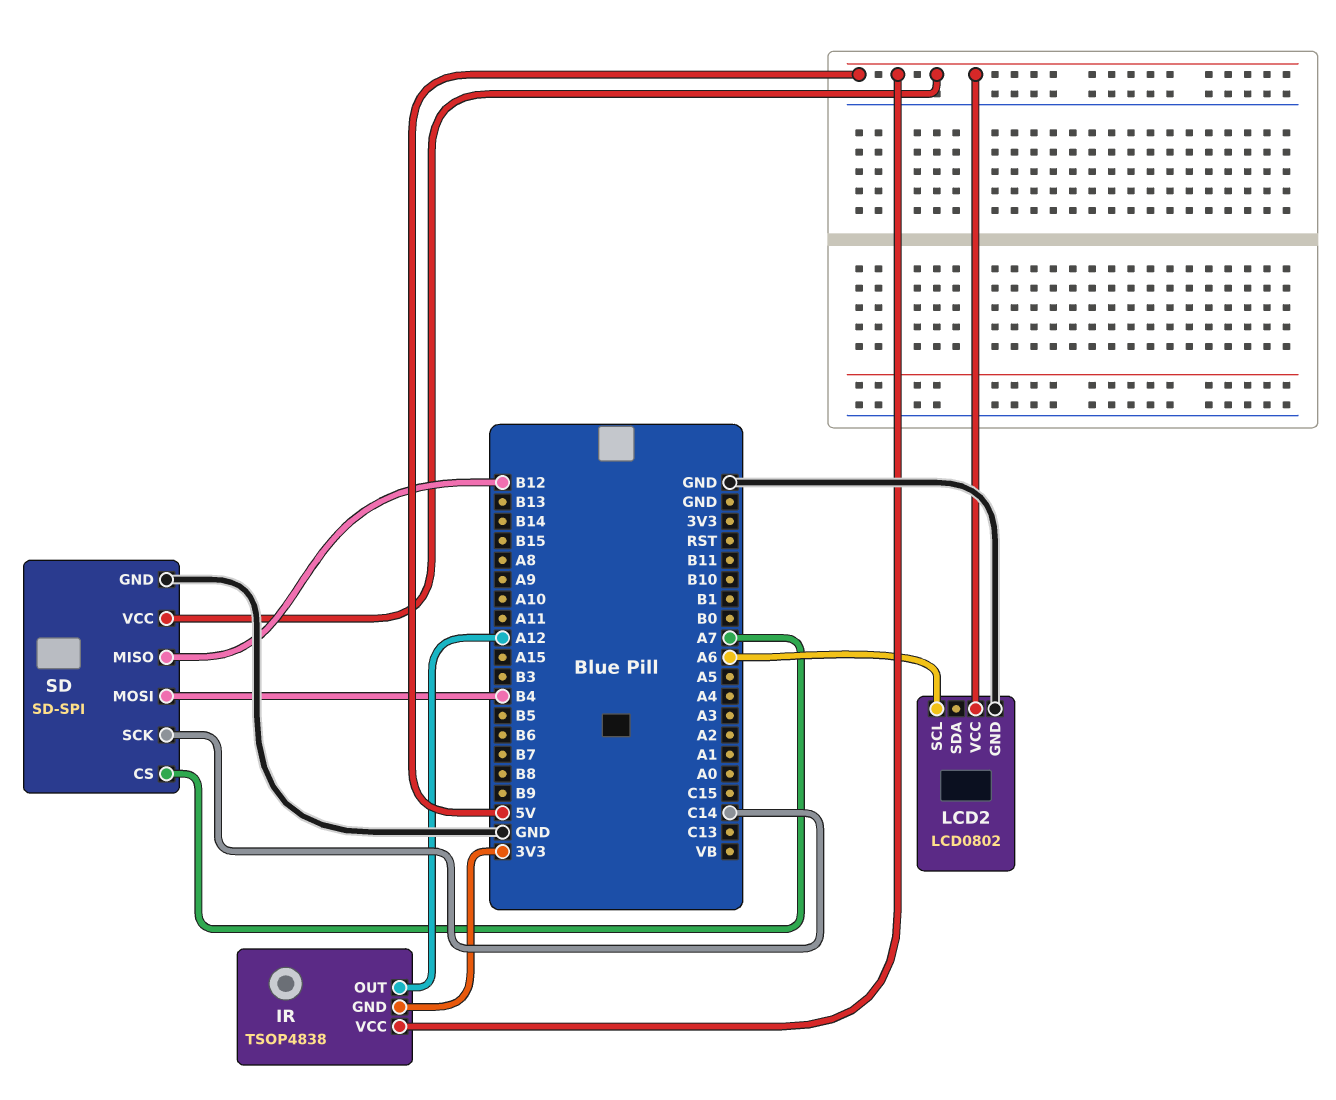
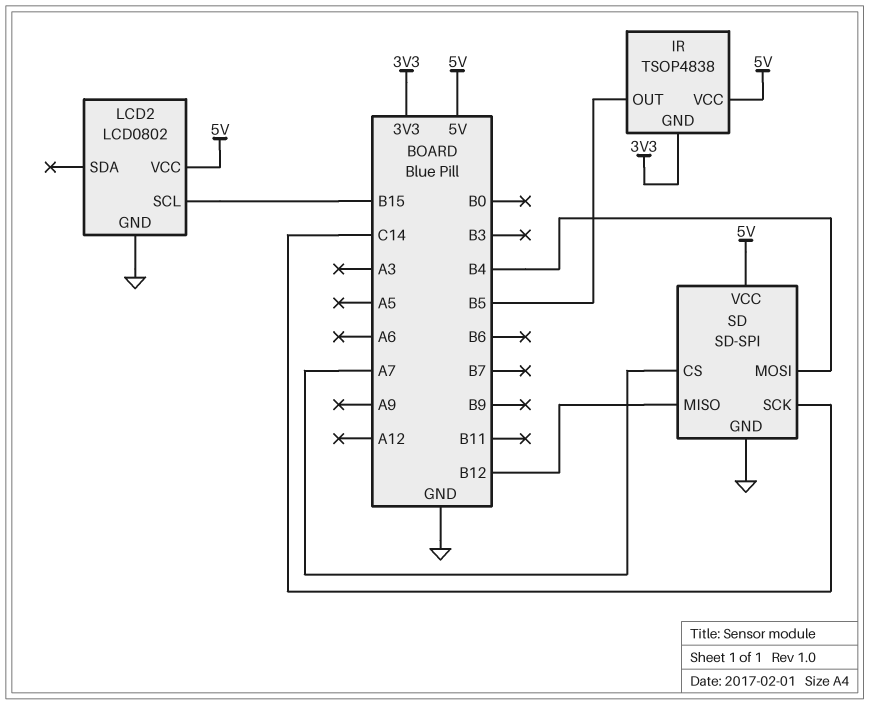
IR pin OUT: A12 -> B5
LCD2 pin SCL: A6 -> B15

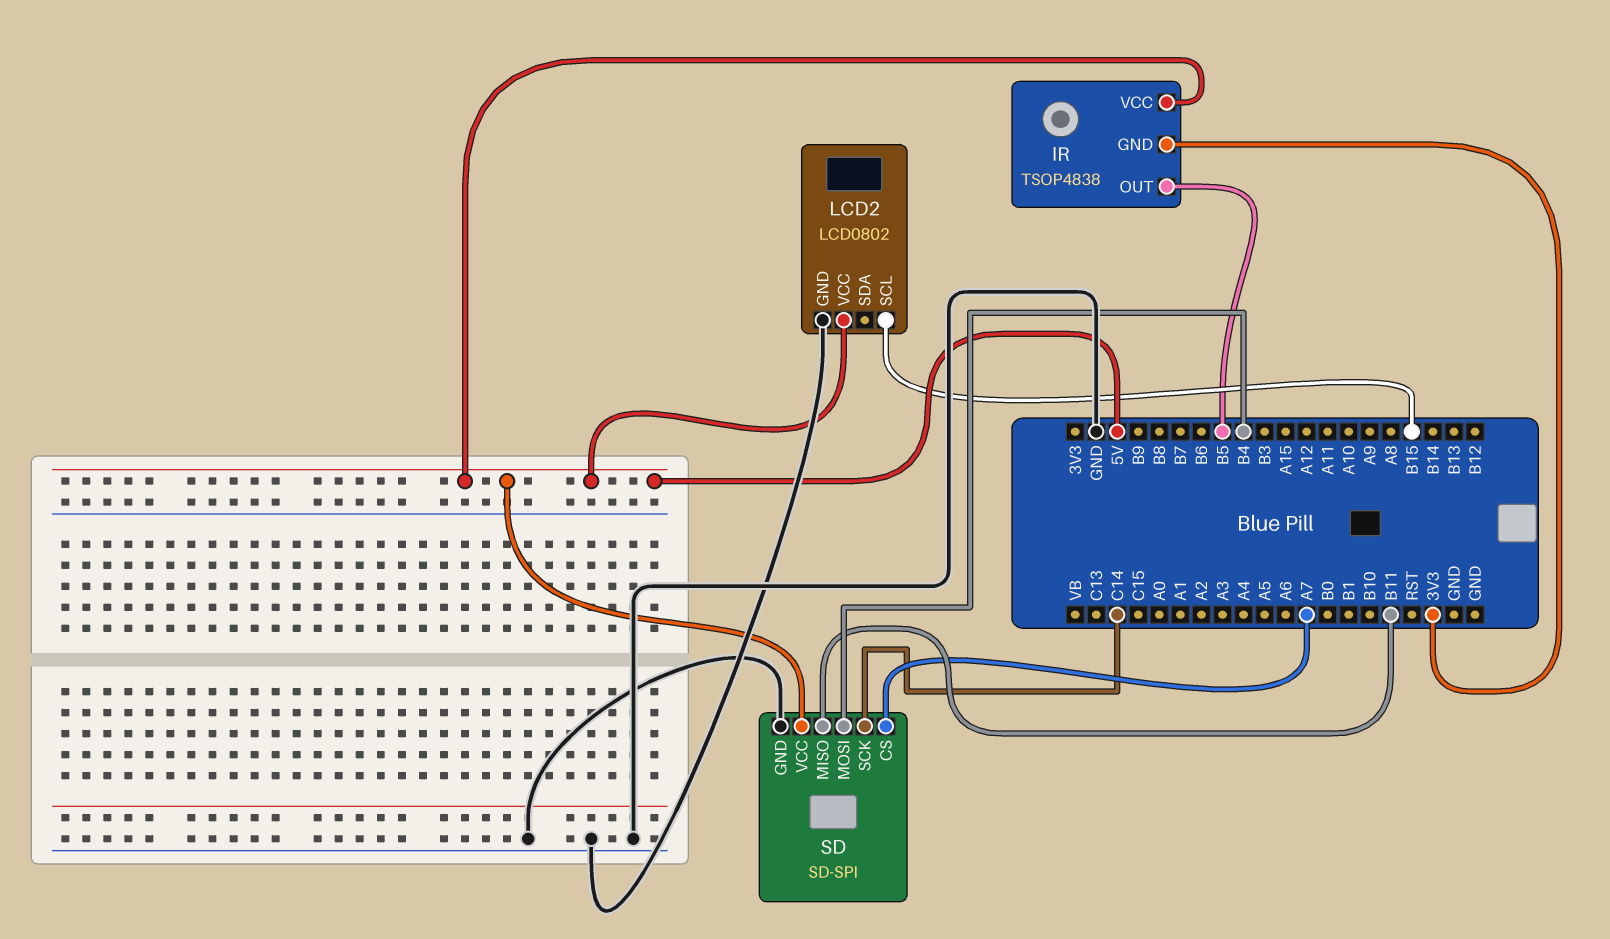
SD pin MISO: B12 -> B11

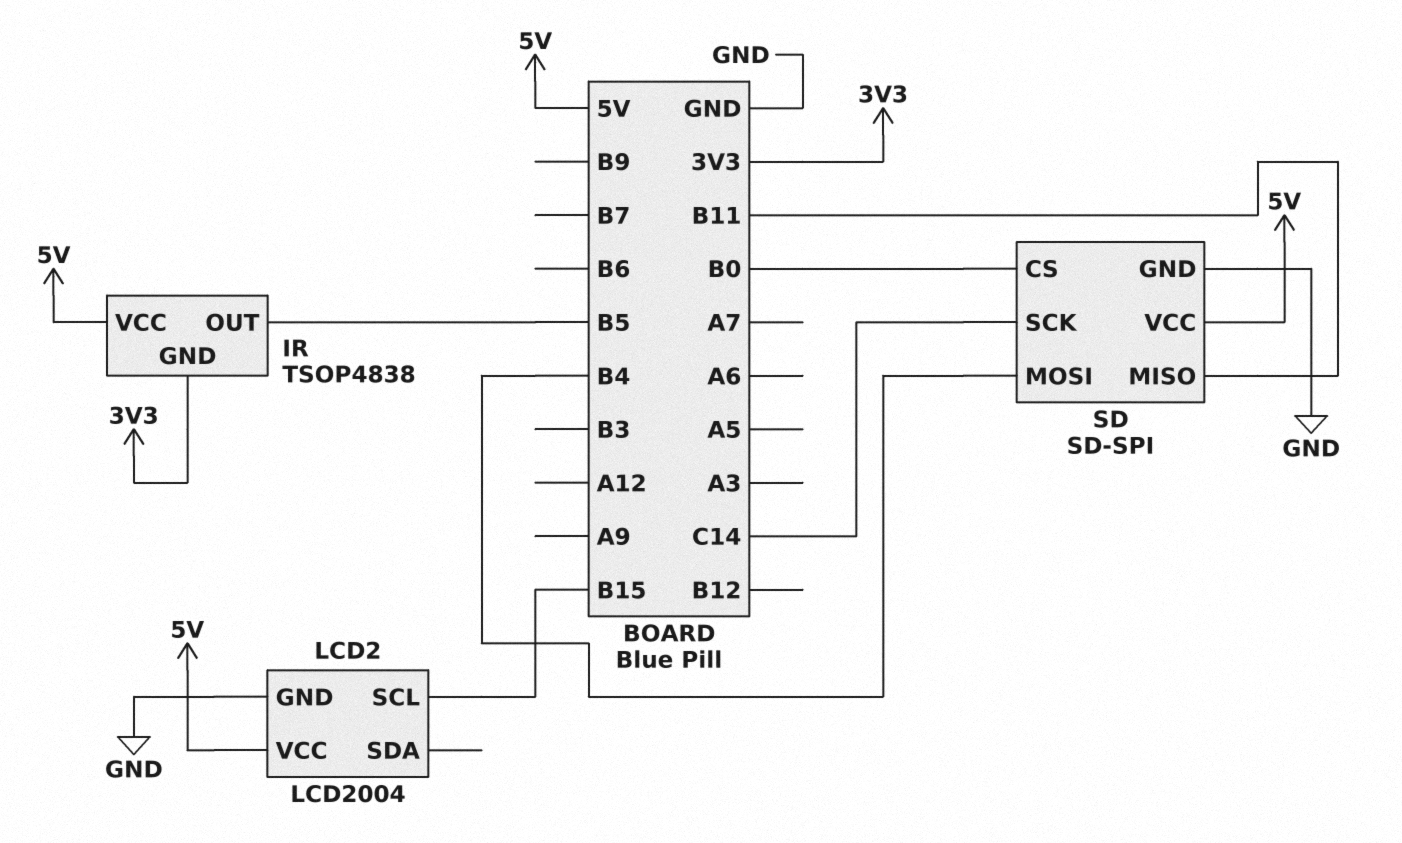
LCD2: LCD0802 -> LCD2004
SD pin CS: A7 -> B0

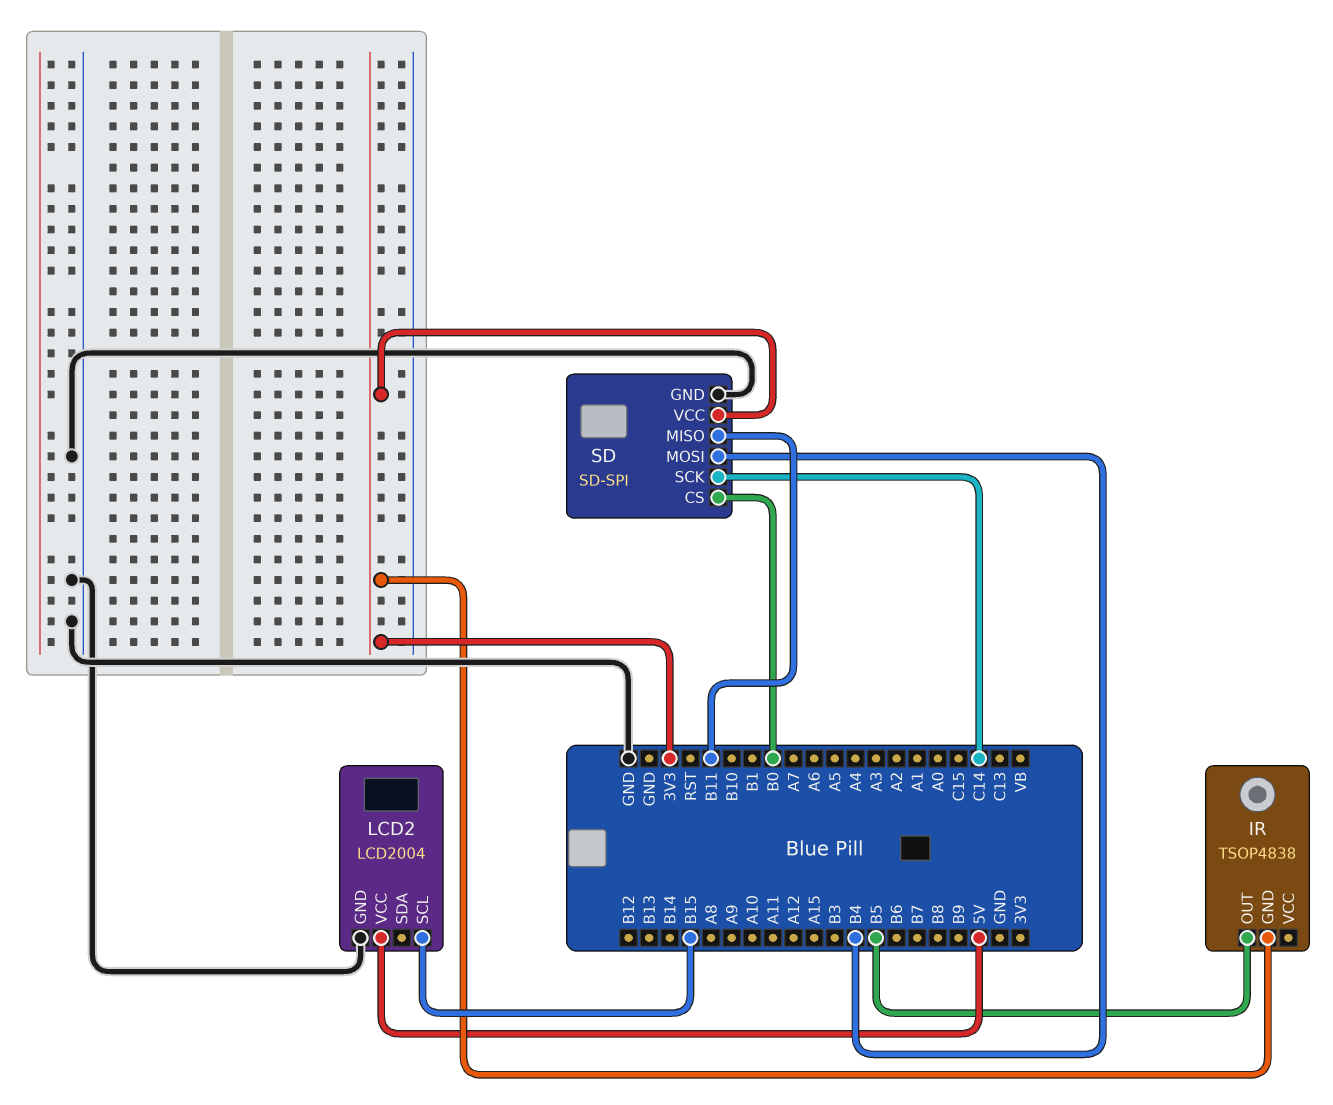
IR pin VCC: 5V -> none
SD pin VCC: 5V -> 3V3

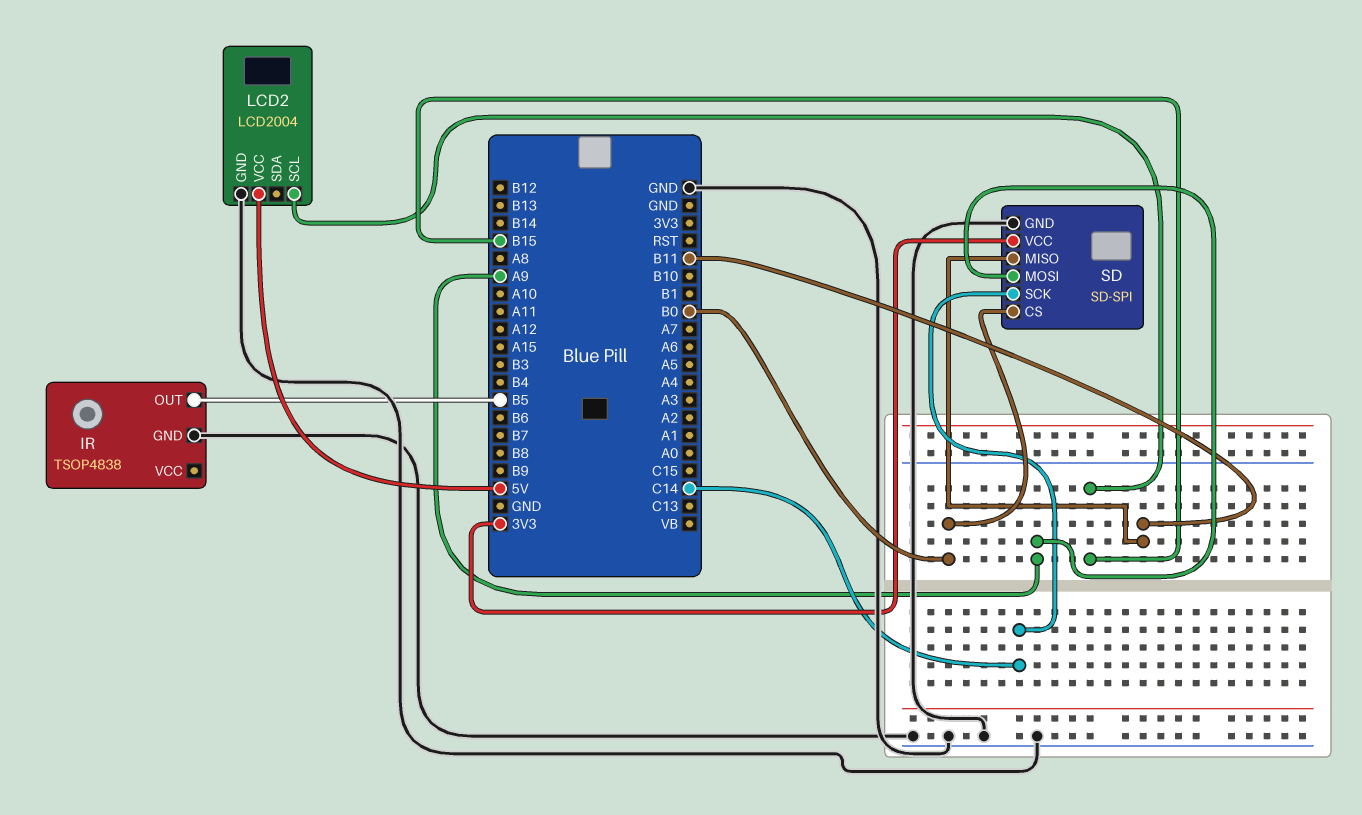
IR pin GND: 3V3 -> GND
SD pin MOSI: B4 -> A9

